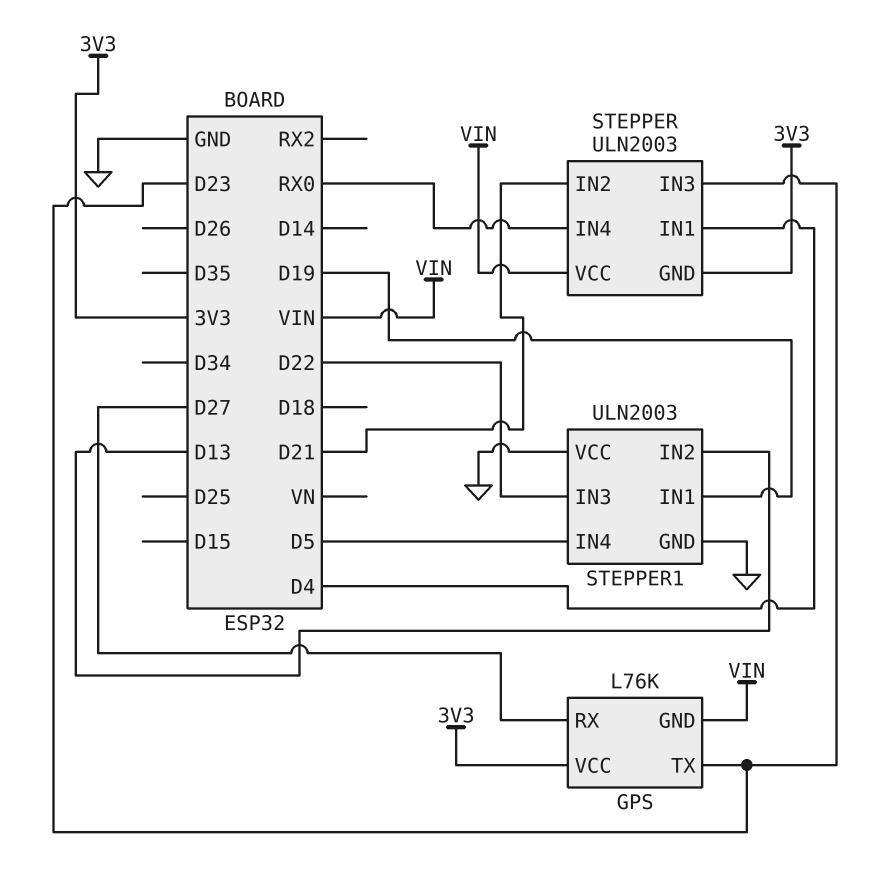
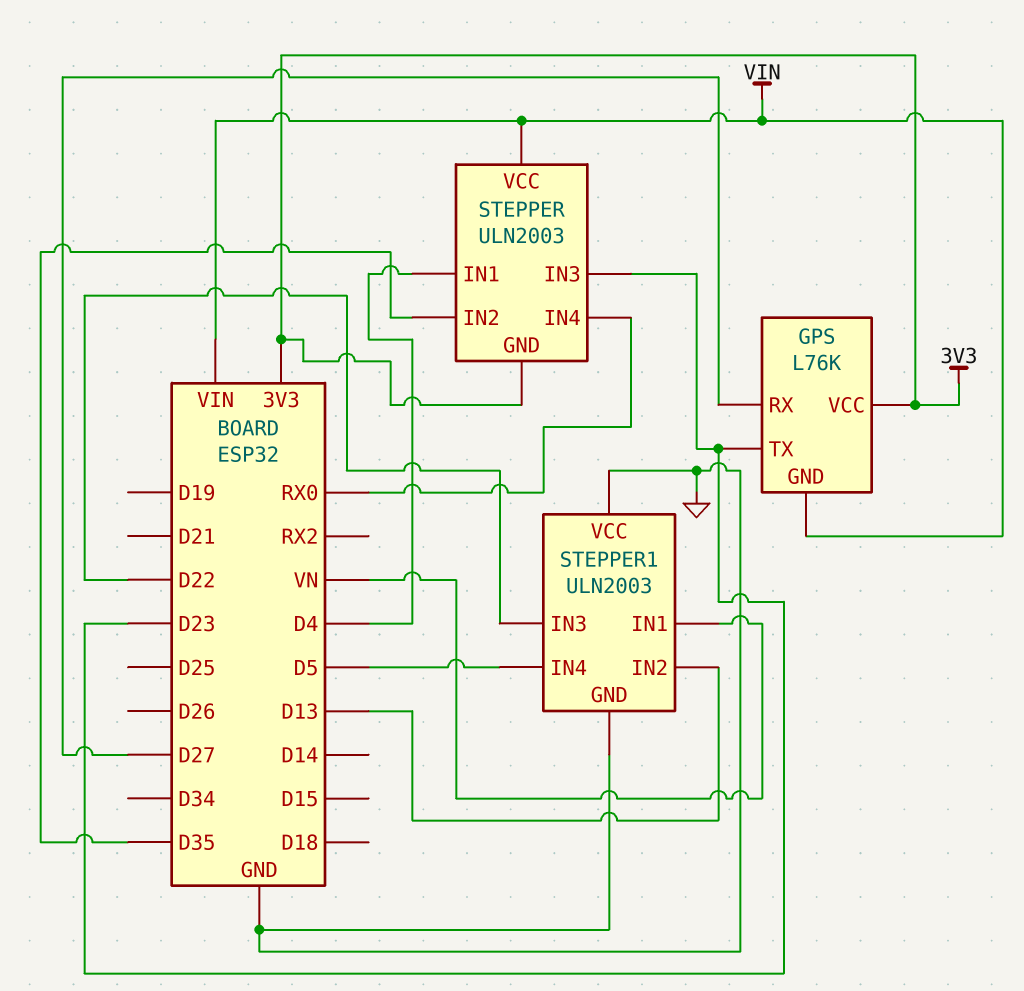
STEPPER pin IN2: D21 -> D35
STEPPER1 pin IN1: D19 -> VN

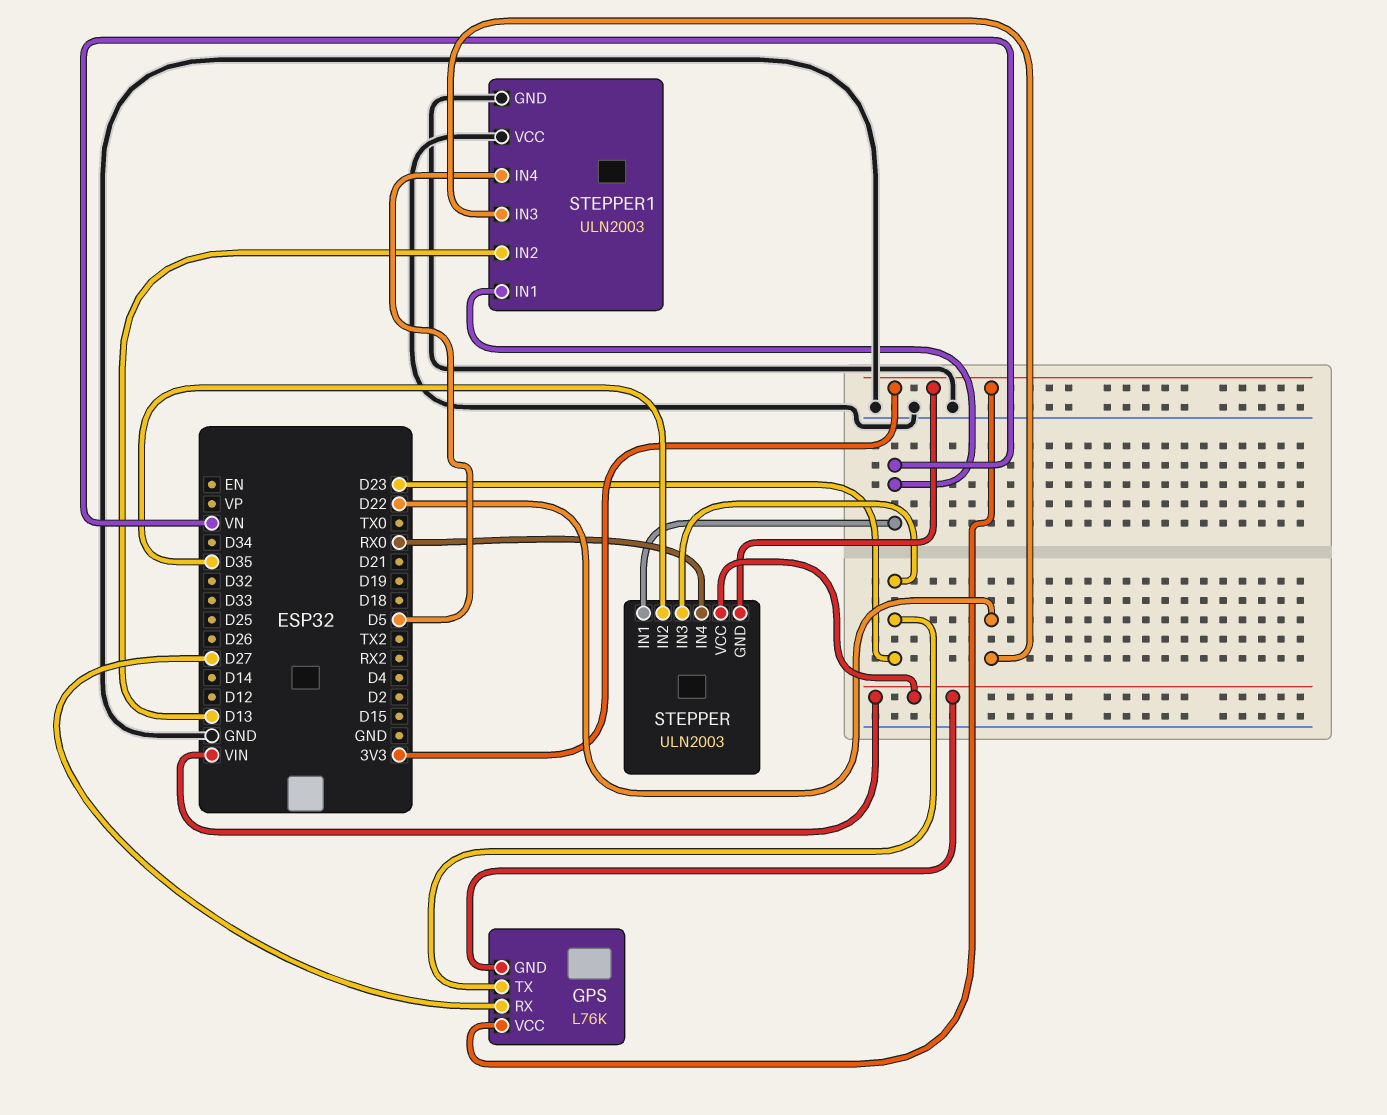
STEPPER pin IN1: D4 -> VN

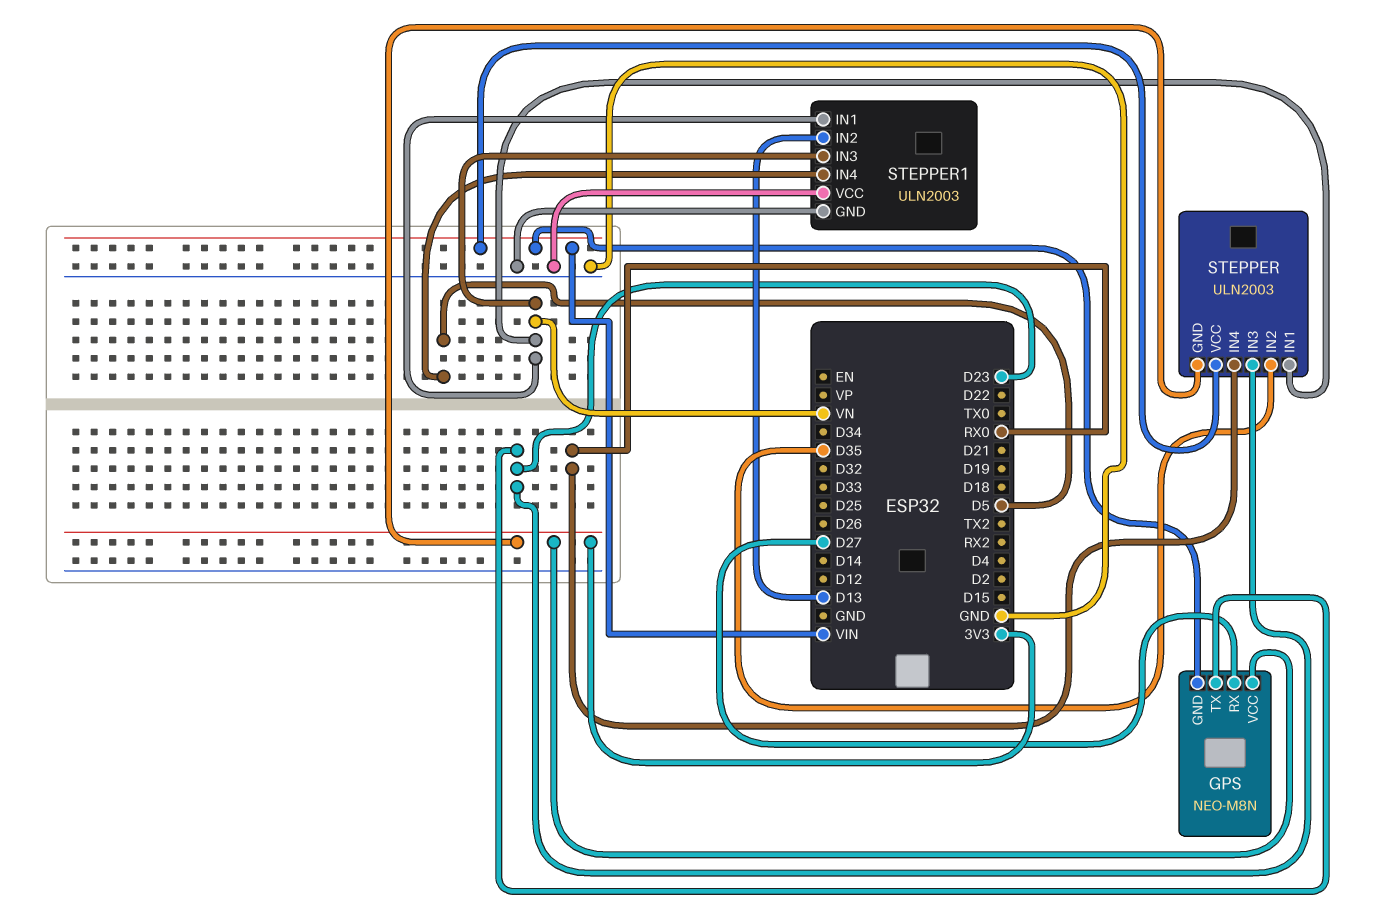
GPS: L76K -> NEO-M8N
STEPPER1 pin IN3: D22 -> VN

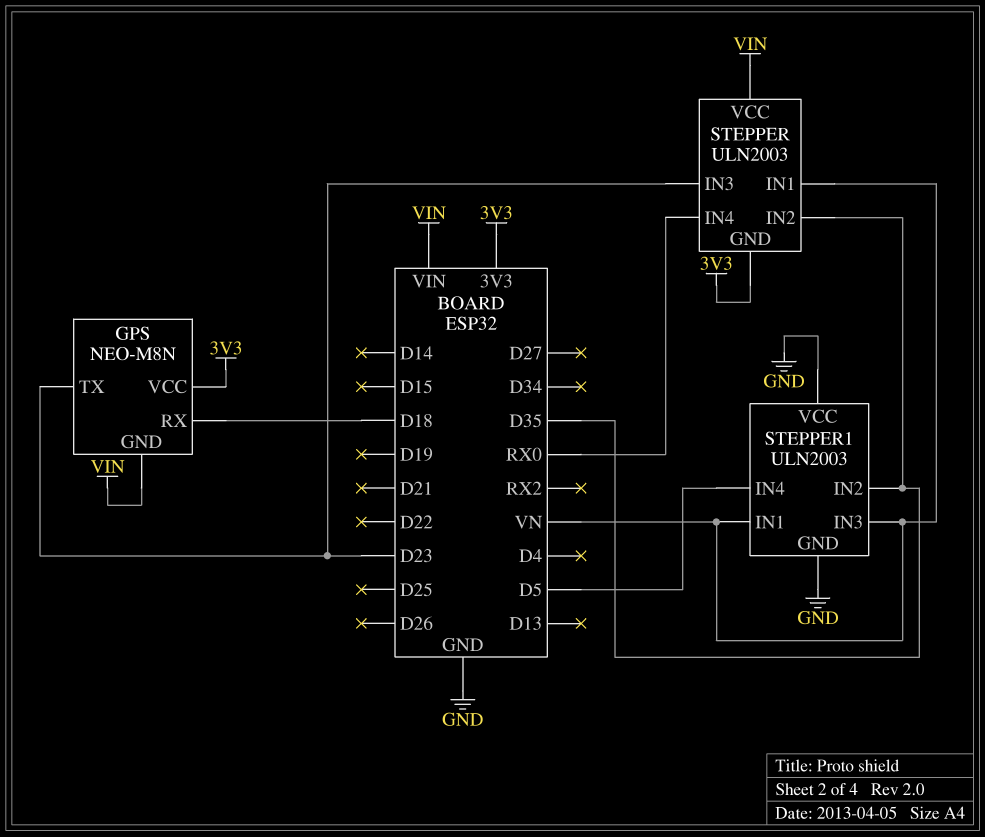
GPS pin RX: D27 -> D18
STEPPER1 pin IN2: D13 -> D35

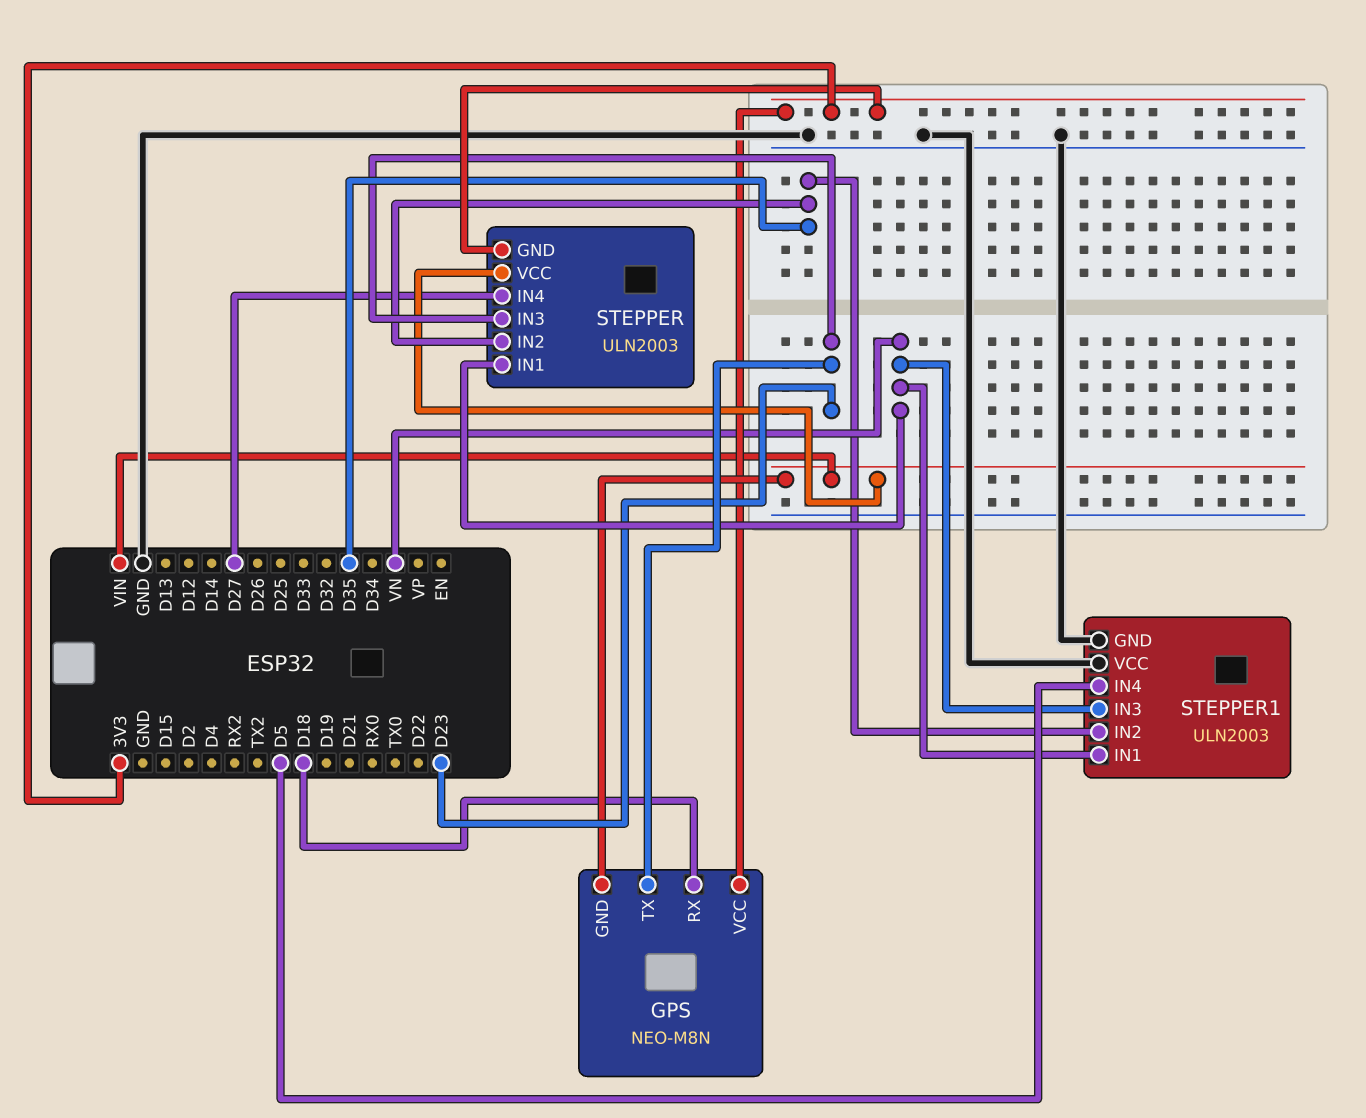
STEPPER pin IN4: RX0 -> D27

